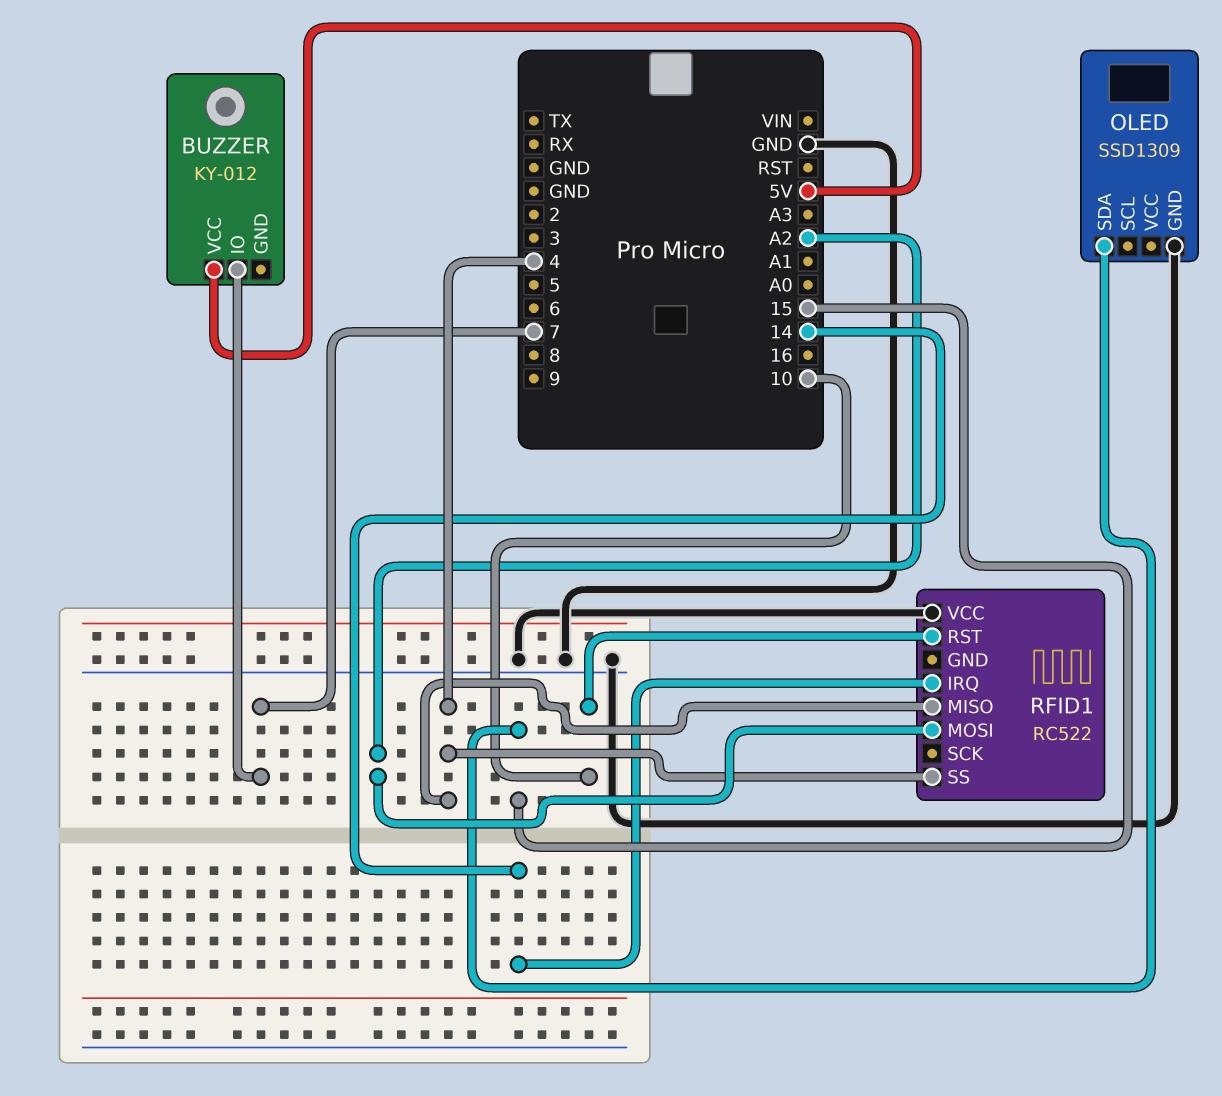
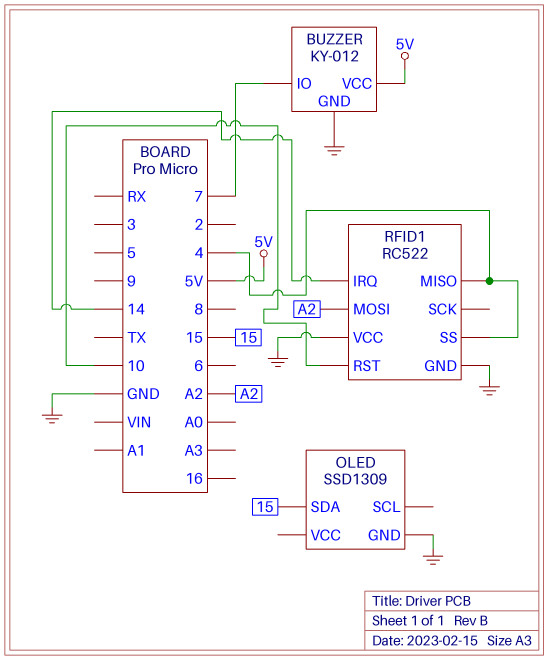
BUZZER pin GND: none -> GND
RFID1 pin GND: none -> GND

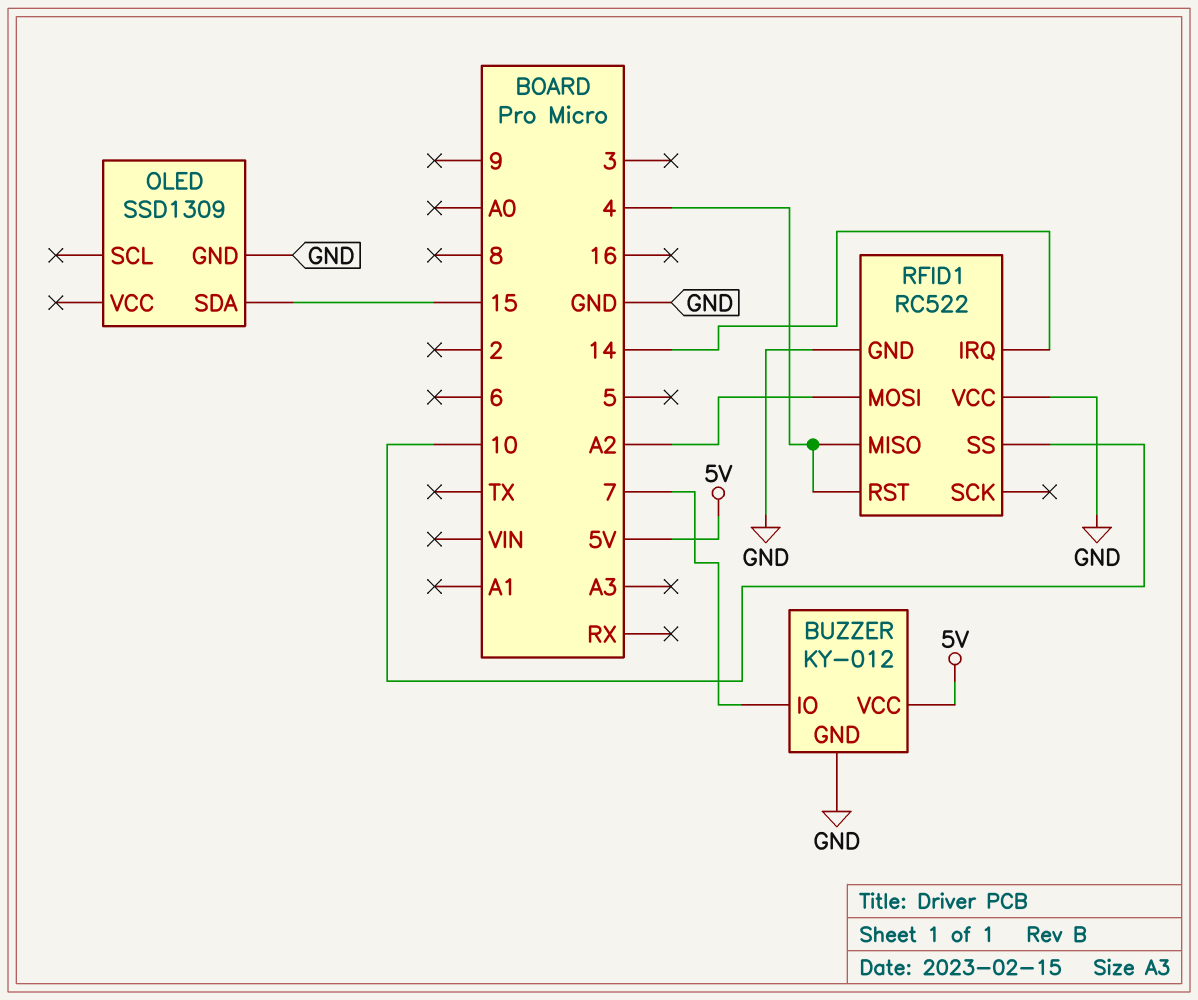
RFID1 pin RST: 10 -> 4
RFID1 pin SS: 4 -> 10

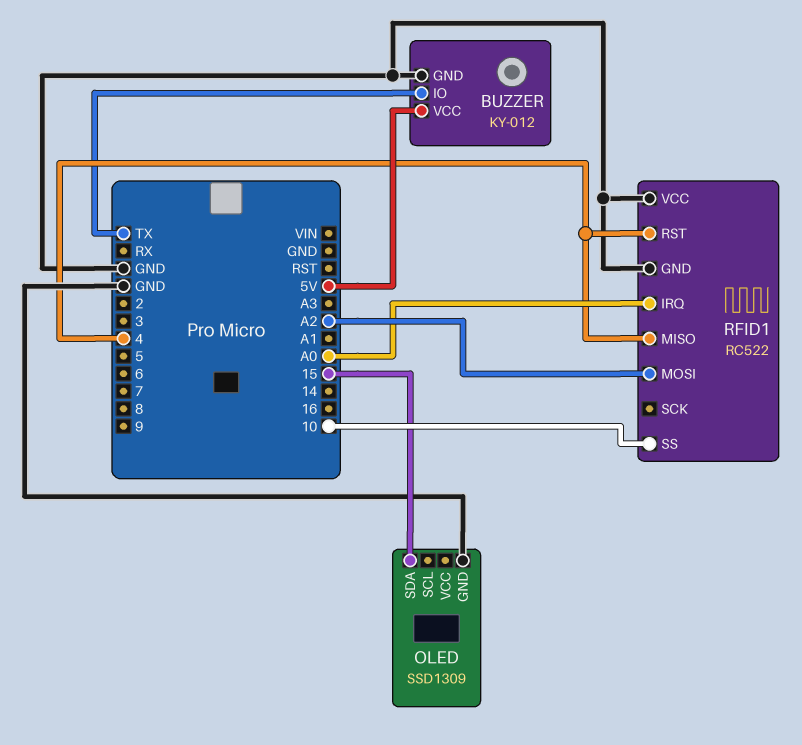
BUZZER pin IO: 7 -> TX
RFID1 pin IRQ: 14 -> A0

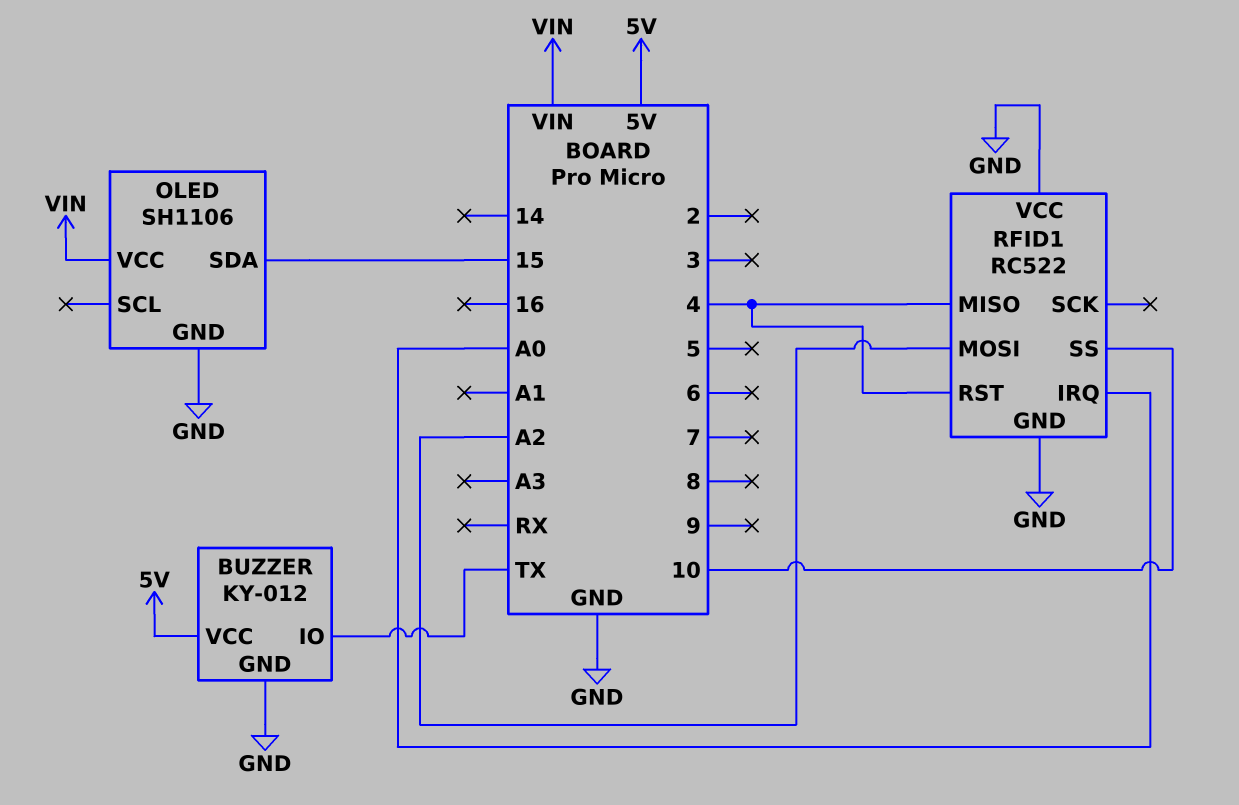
OLED: SSD1309 -> SH1106
OLED pin VCC: none -> VIN

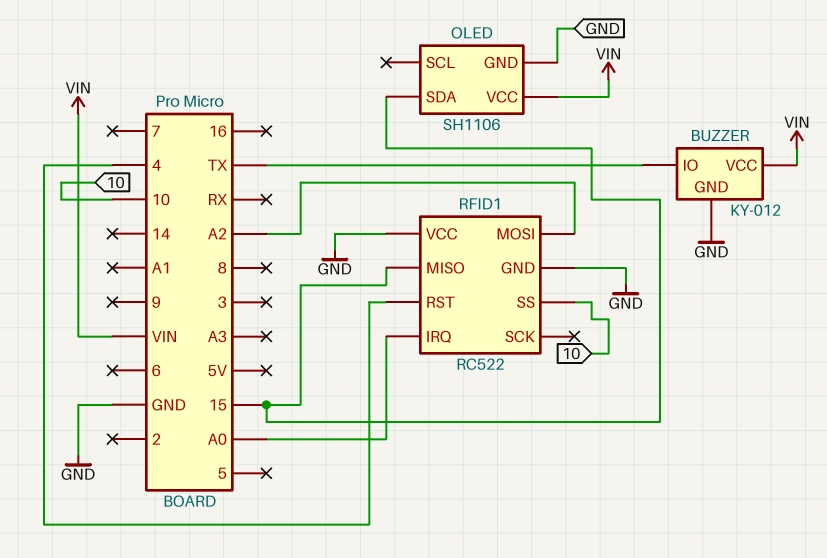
BUZZER pin VCC: 5V -> VIN
RFID1 pin MISO: 4 -> 15

